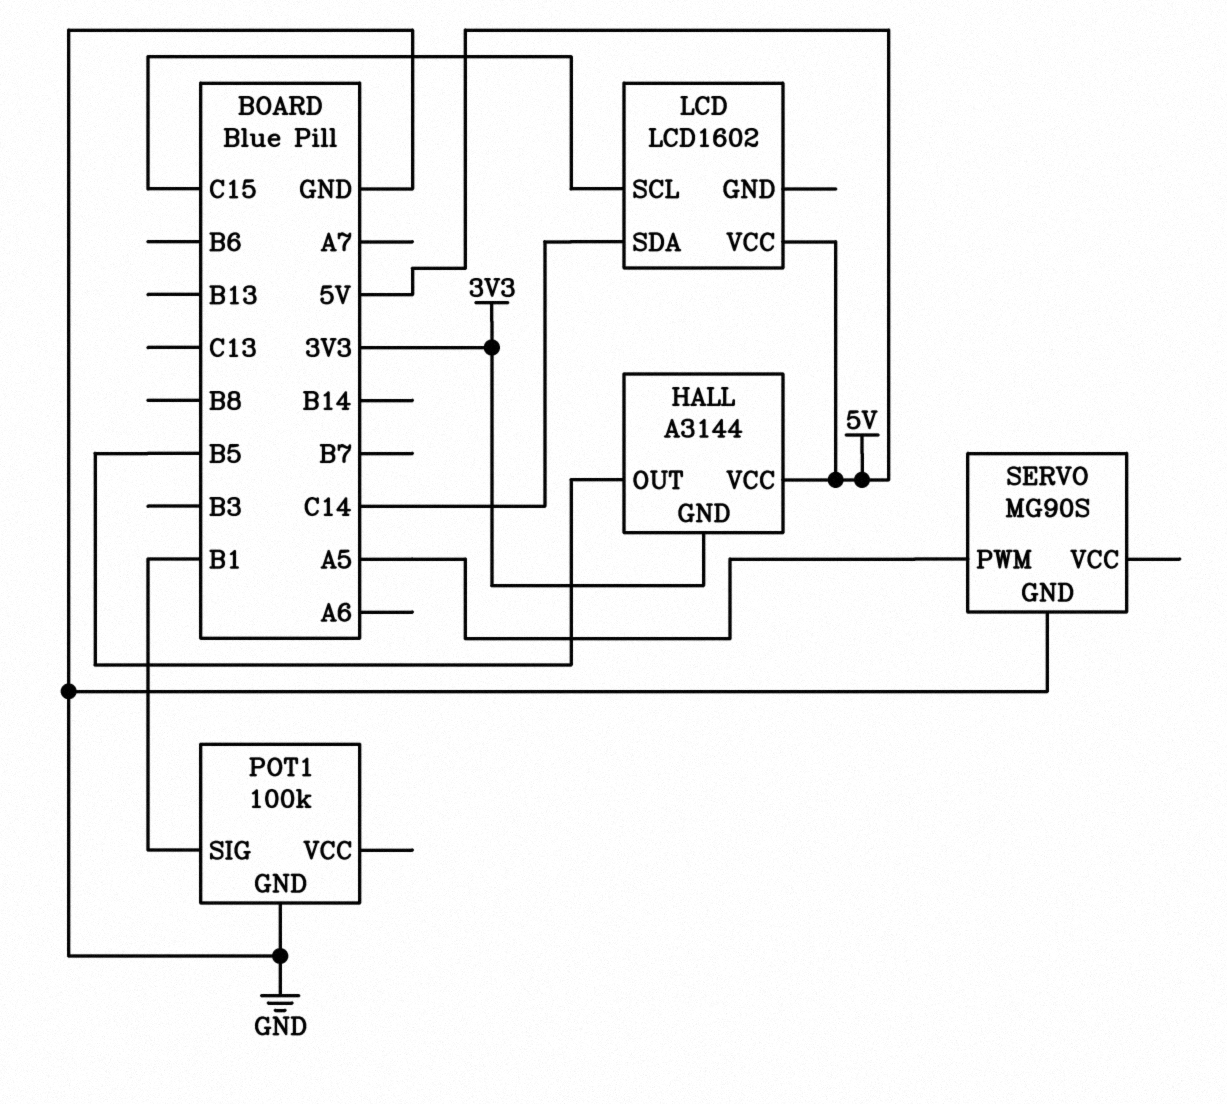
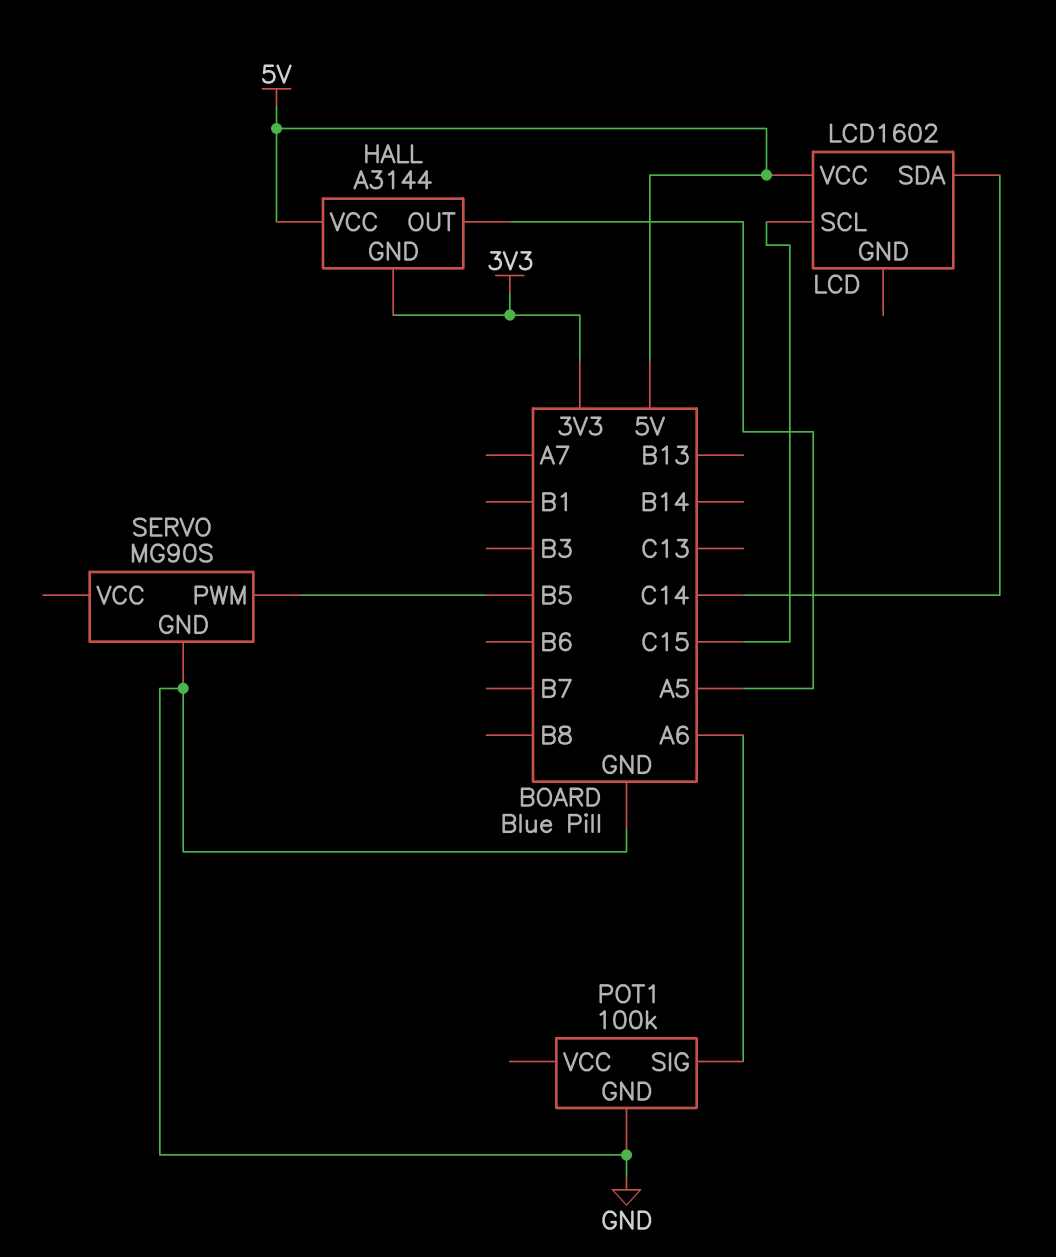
HALL pin OUT: B5 -> A5
POT1 pin SIG: B1 -> A6
SERVO pin PWM: A5 -> B5

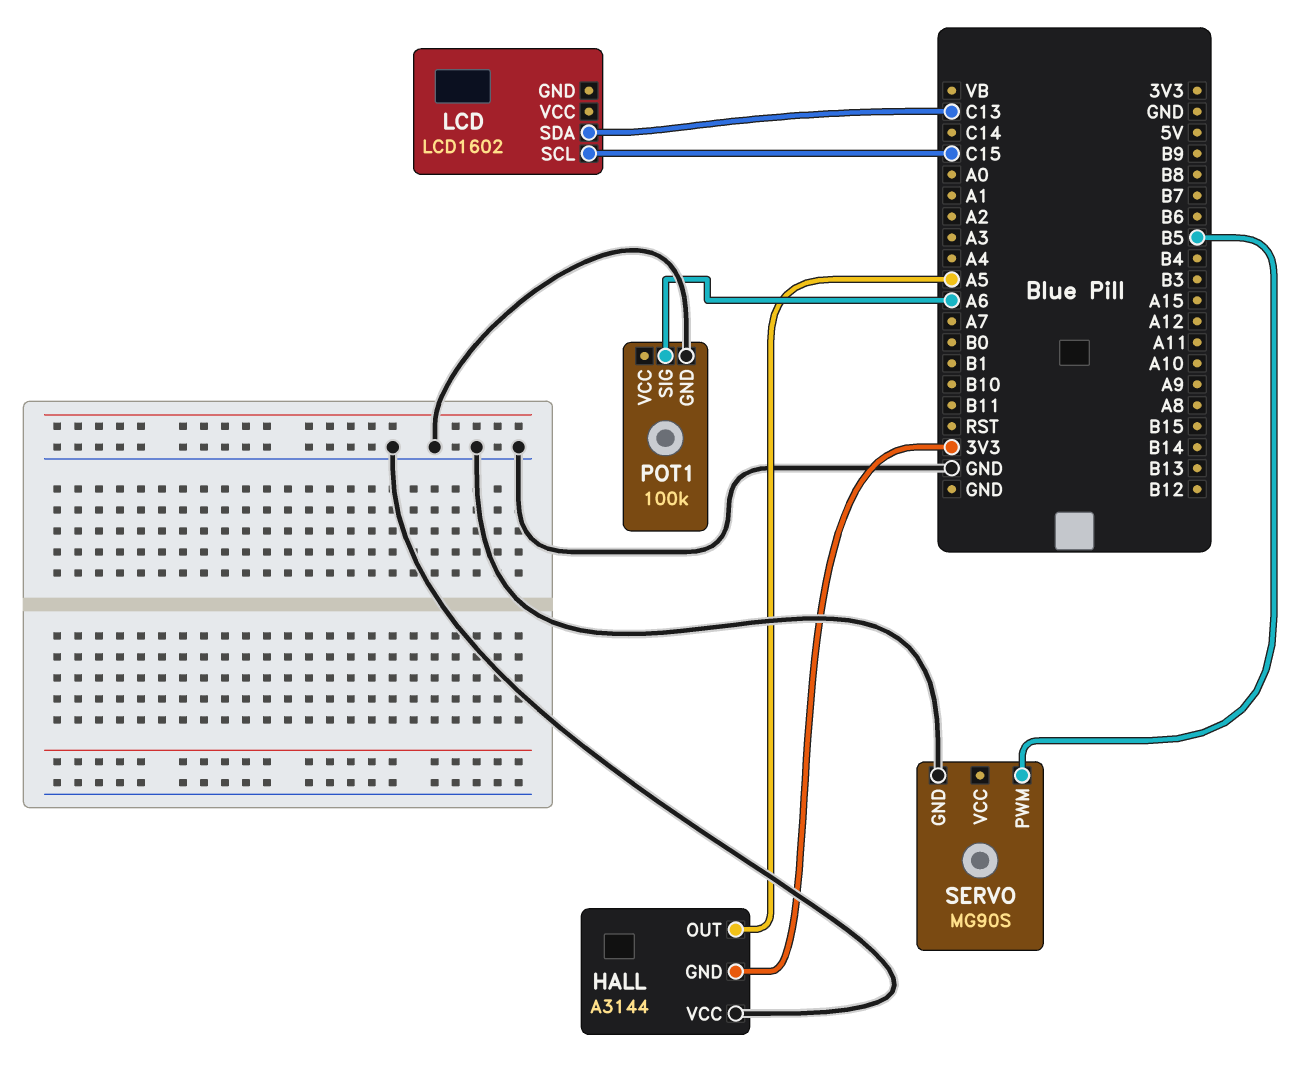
HALL pin VCC: 5V -> GND
LCD pin SDA: C14 -> C13
LCD pin VCC: 5V -> none

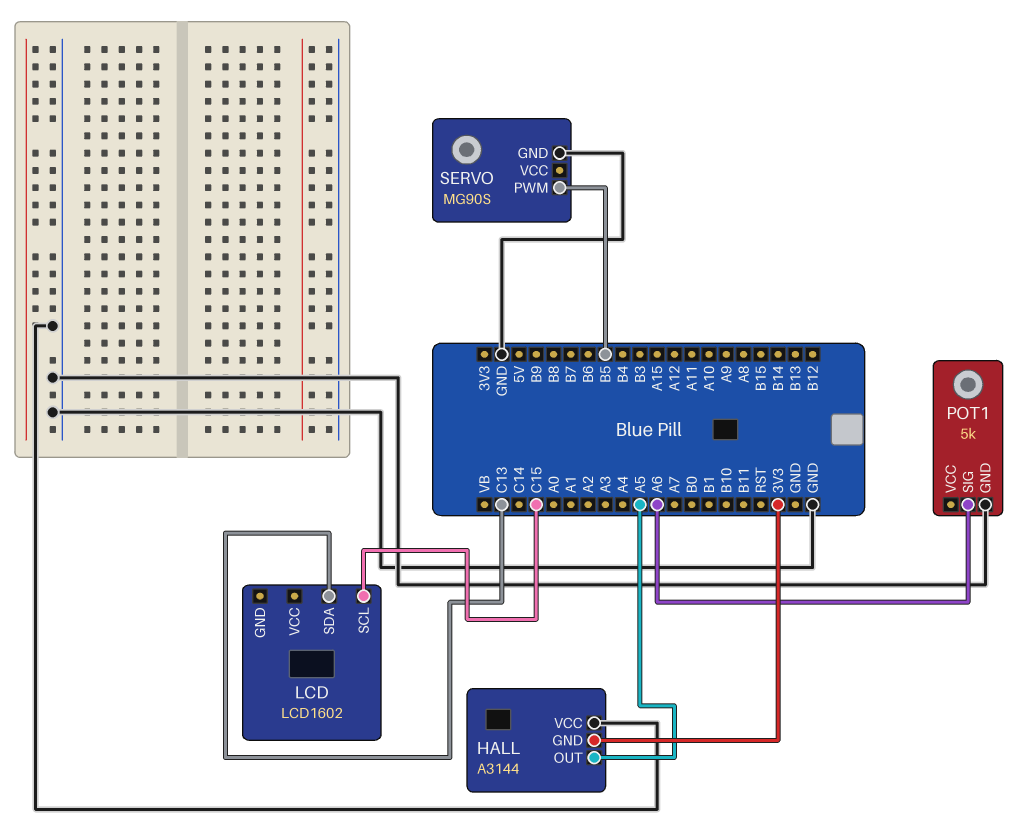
POT1: 100k -> 5k

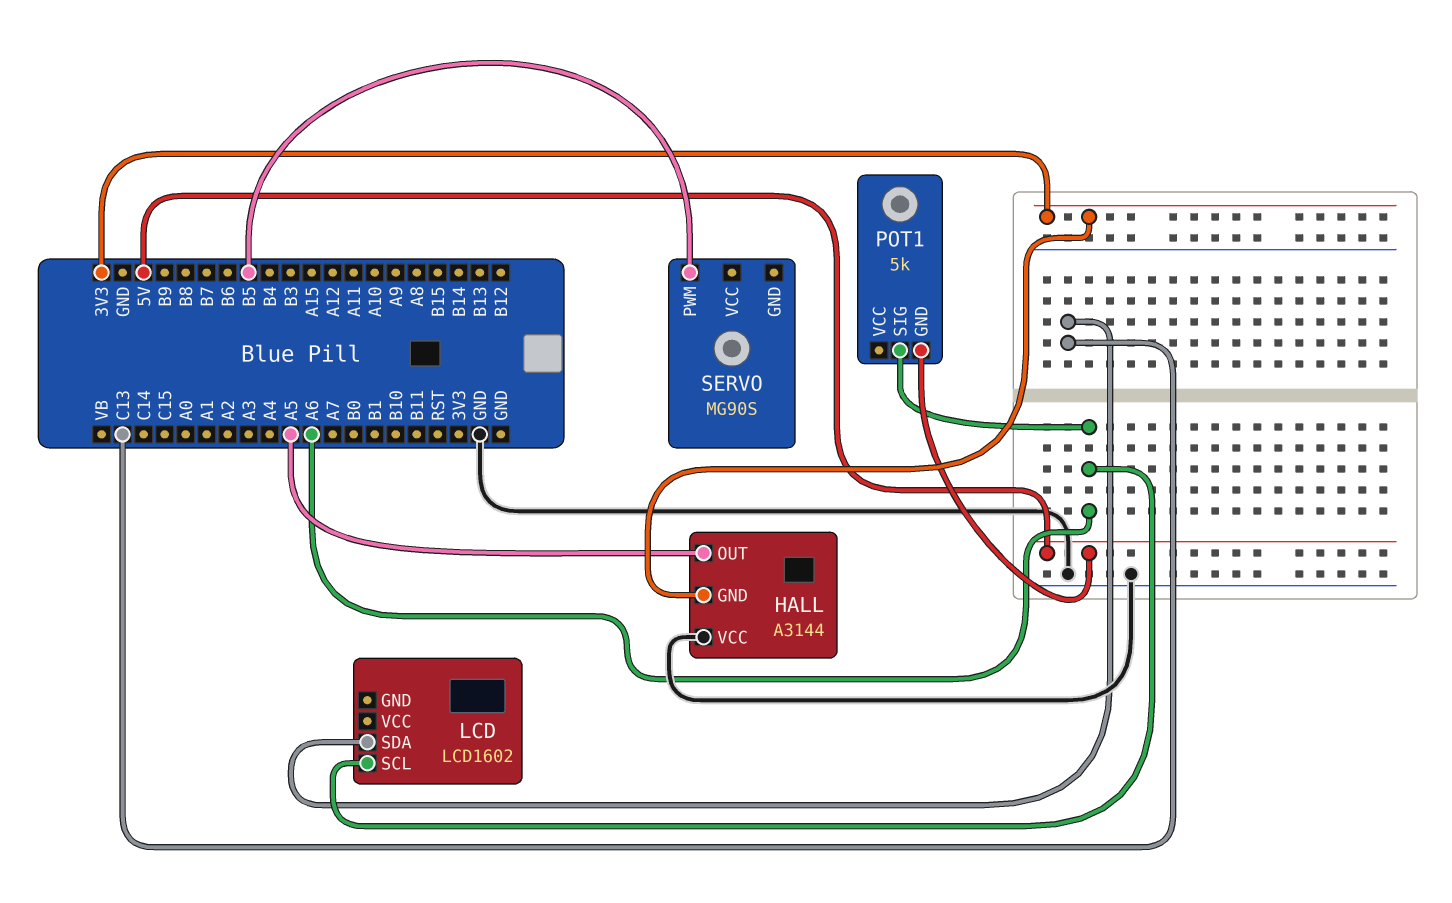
LCD pin SCL: C15 -> A6
POT1 pin GND: GND -> 5V
SERVO pin GND: GND -> none

